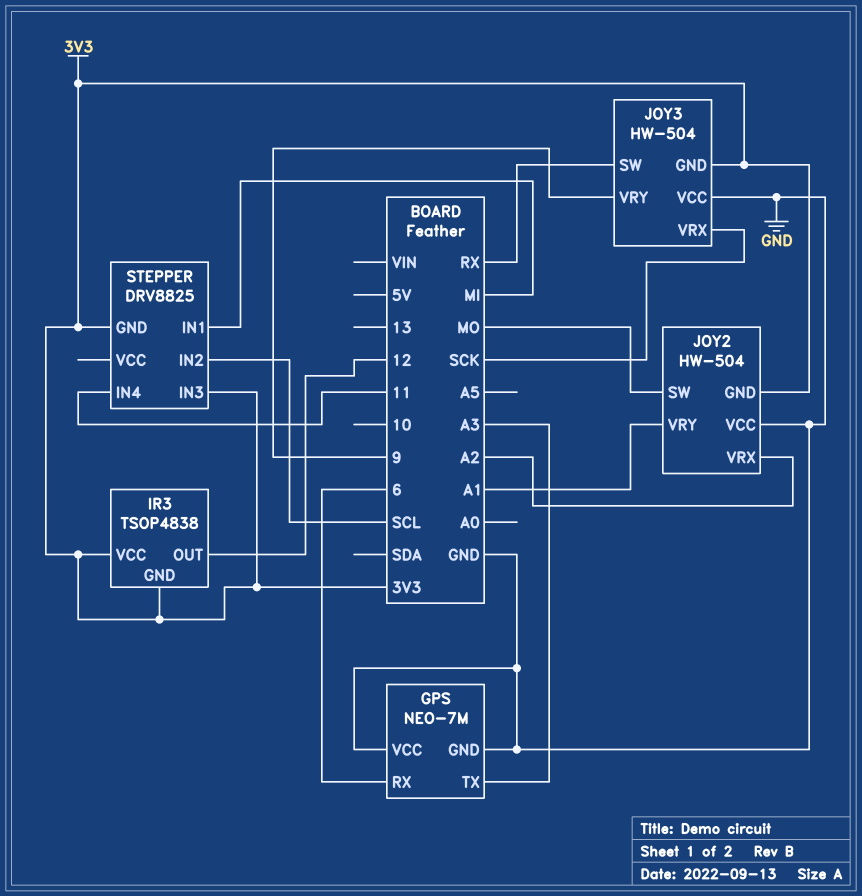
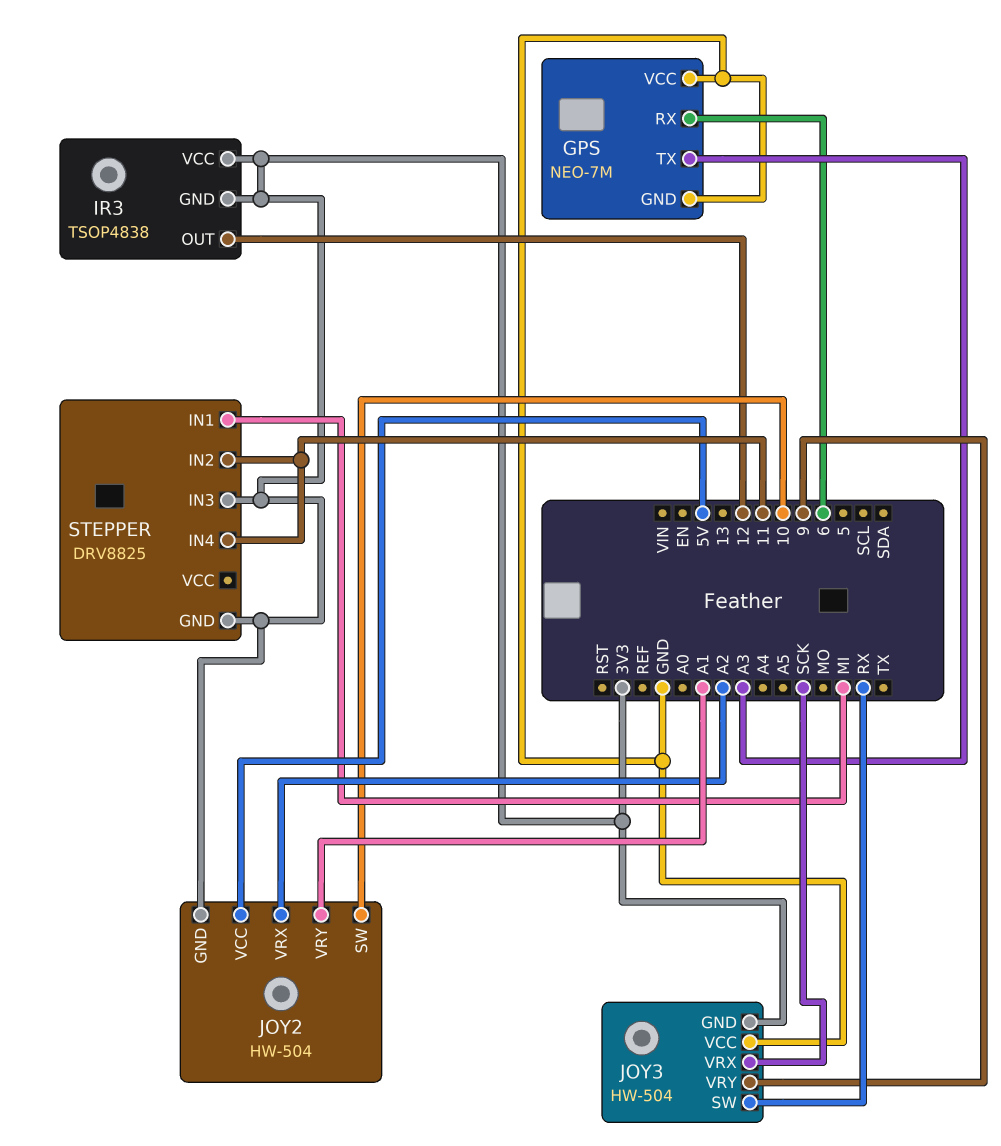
JOY2 pin SW: MO -> 10
JOY2 pin VCC: GND -> 5V
STEPPER pin IN2: SCL -> 11

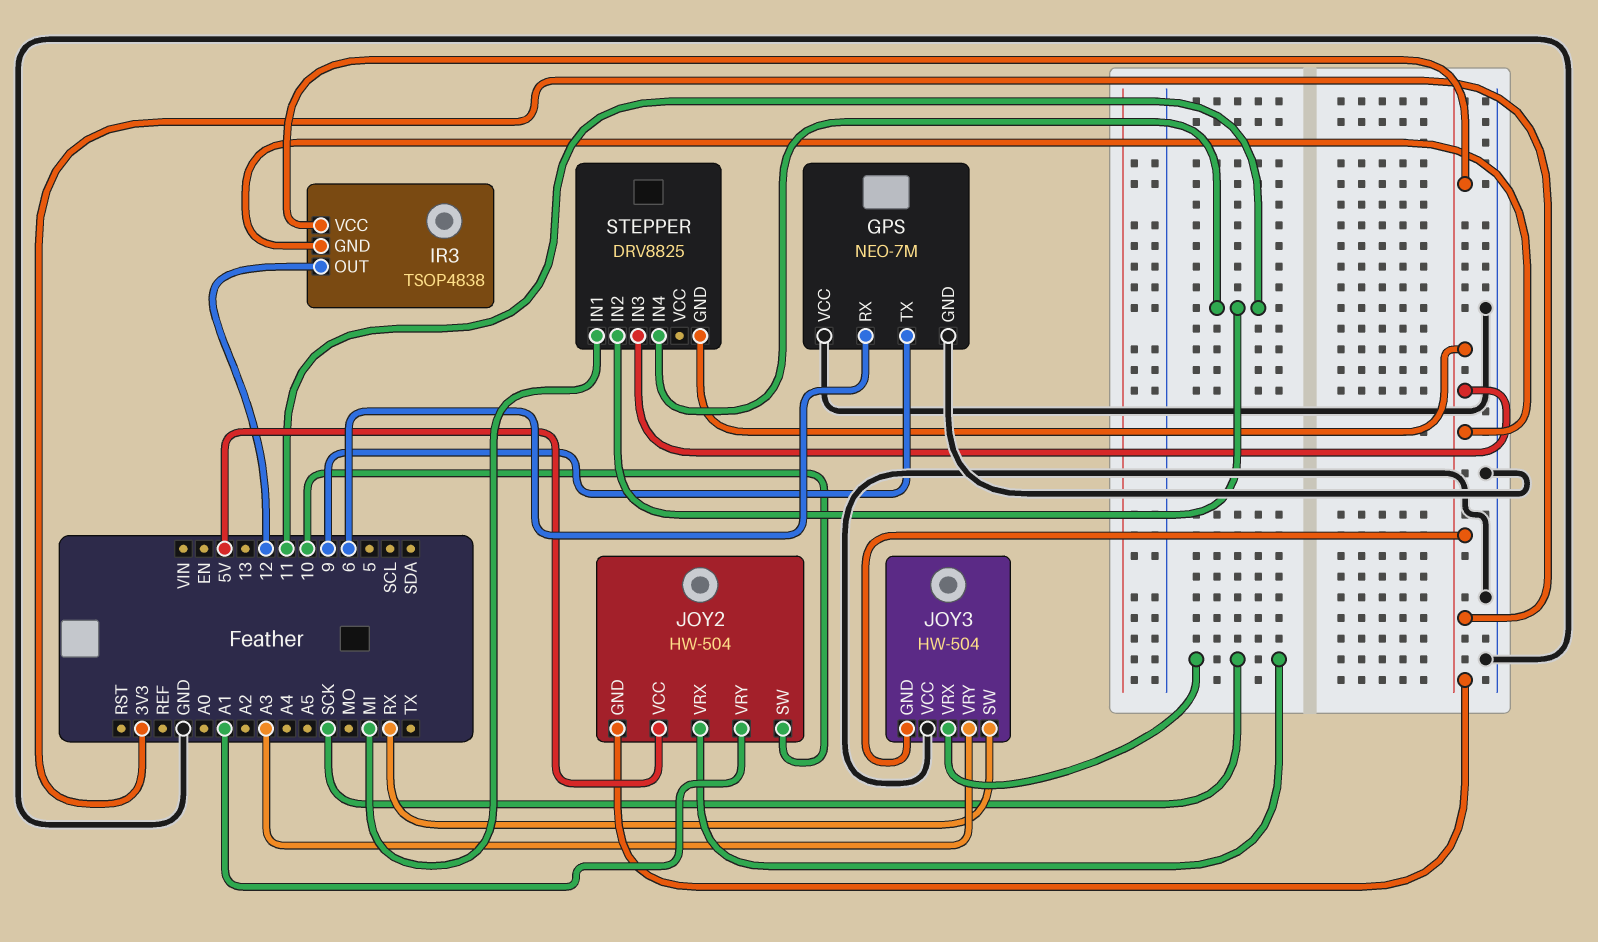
GPS pin TX: A3 -> 9
JOY2 pin VRX: A2 -> SCK
JOY3 pin VRY: 9 -> A3

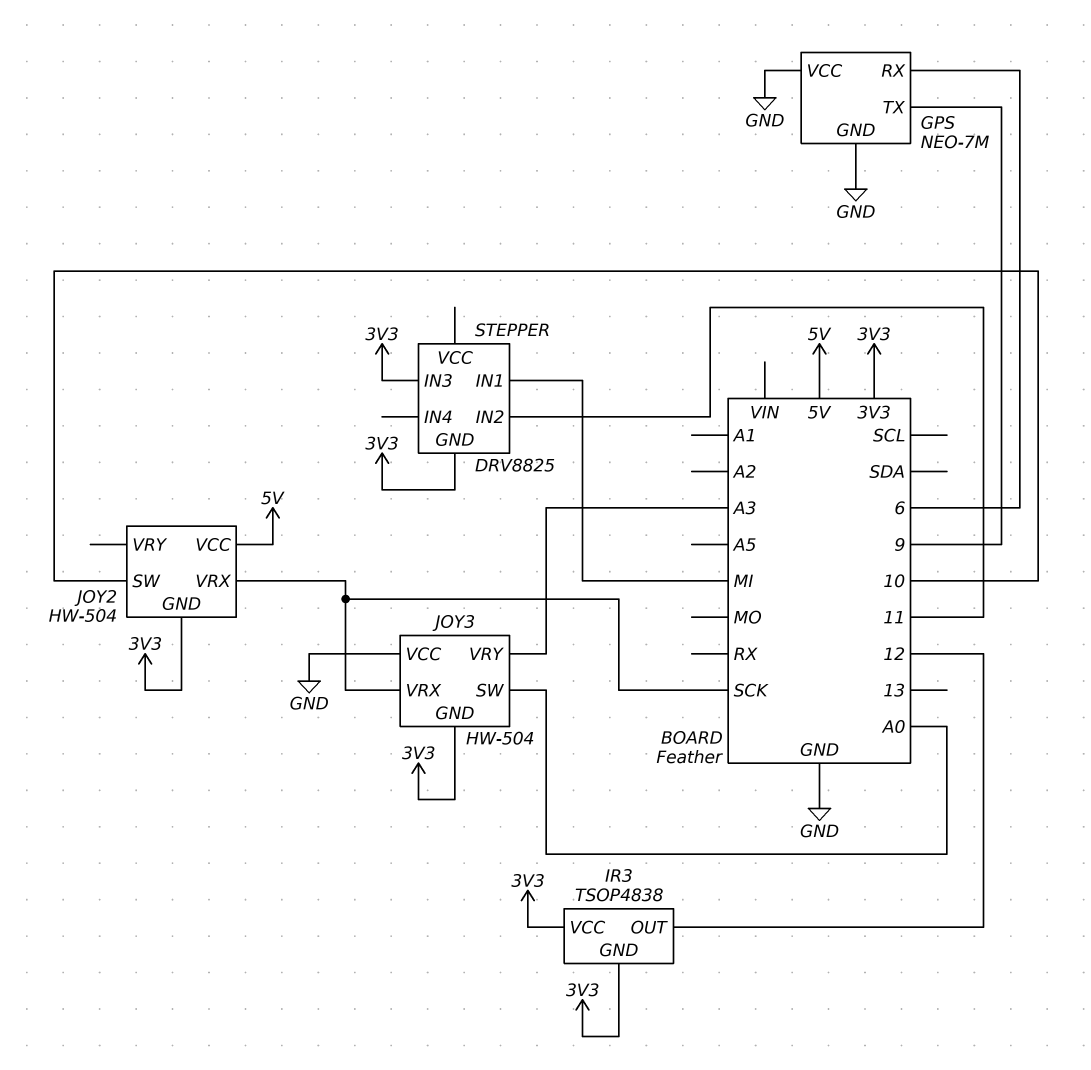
JOY2 pin VRY: A1 -> none
JOY3 pin SW: RX -> A0
STEPPER pin IN4: 11 -> none

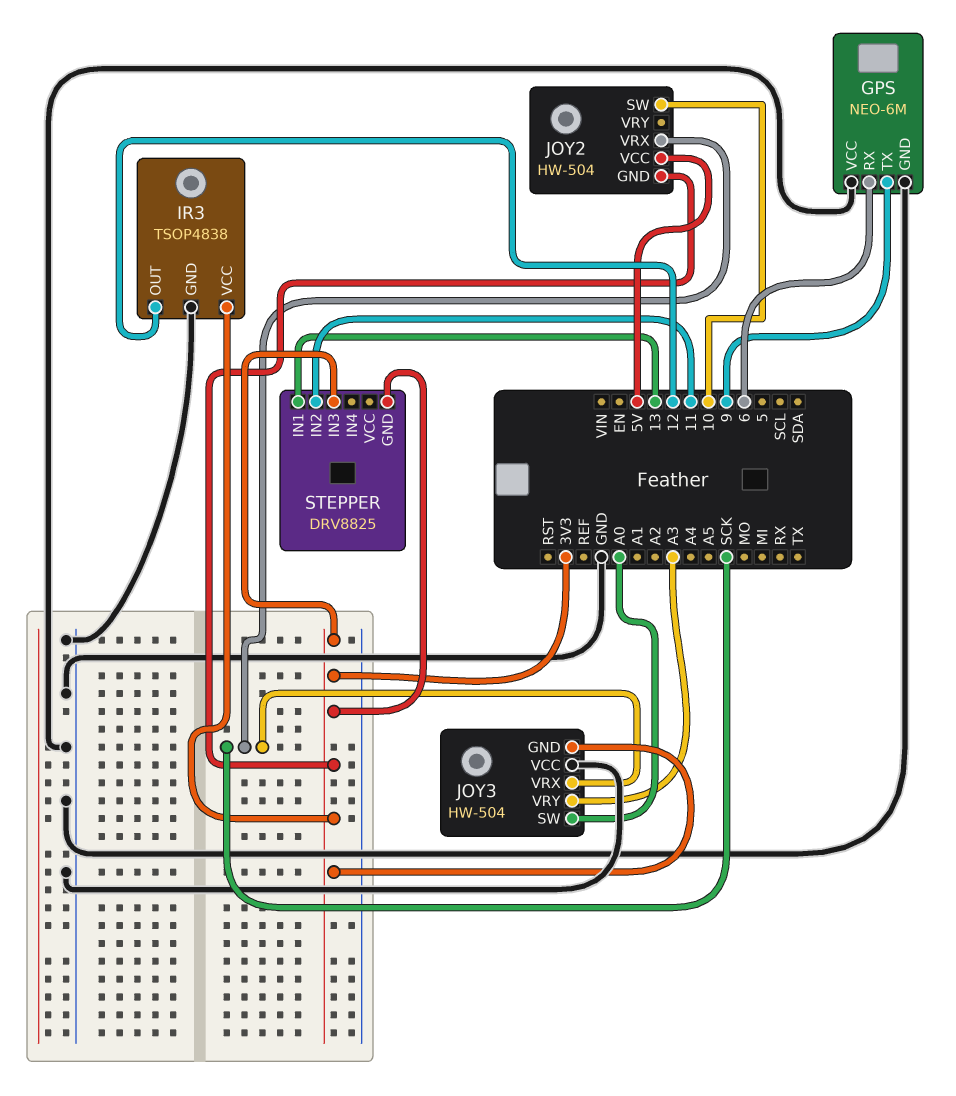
GPS: NEO-7M -> NEO-6M
IR3 pin GND: 3V3 -> GND
STEPPER pin IN1: MI -> 13

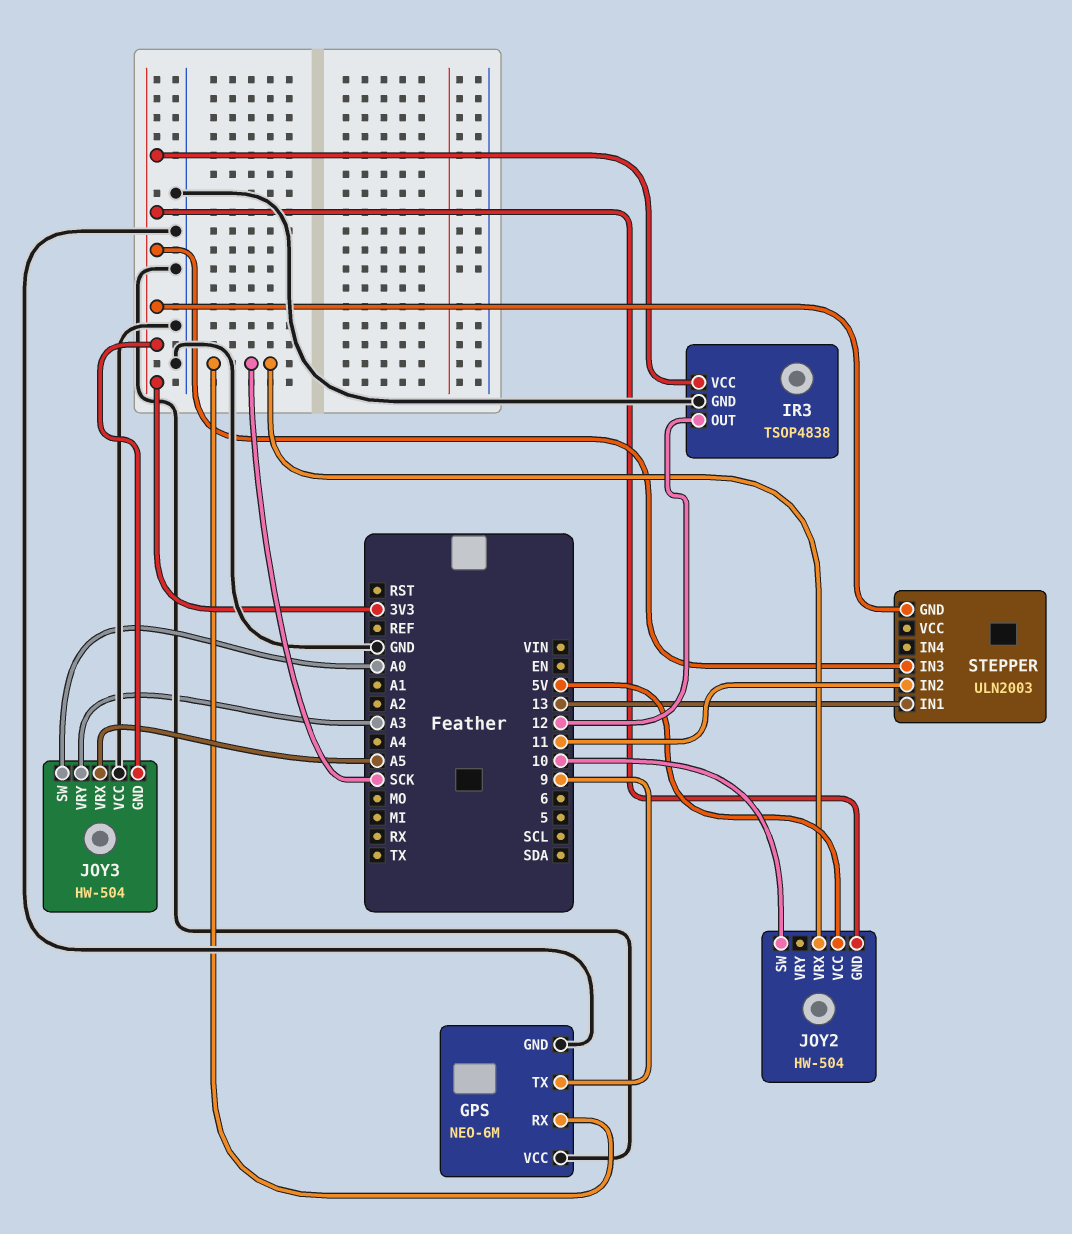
GPS pin RX: 6 -> SCK
JOY3 pin VRX: SCK -> A5
STEPPER: DRV8825 -> ULN2003

